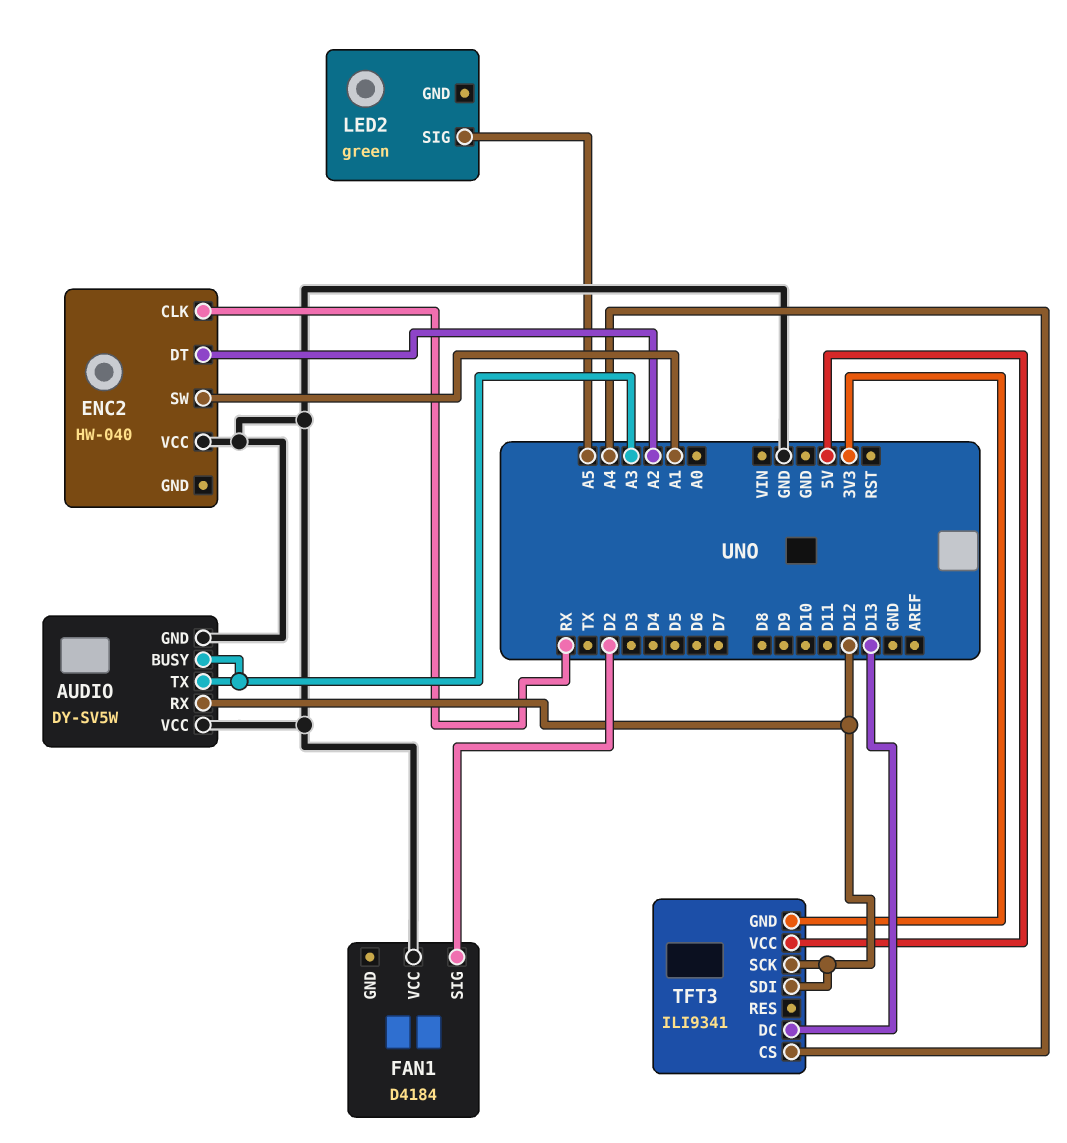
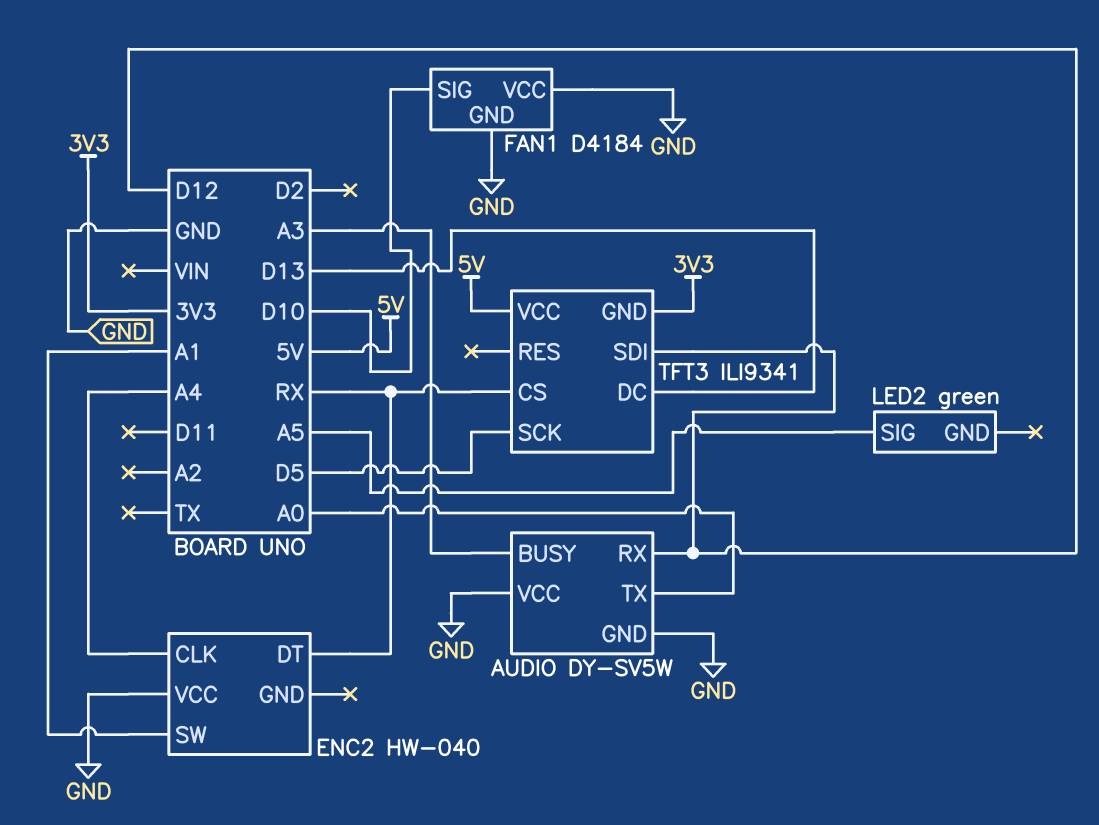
AUDIO pin TX: A3 -> A0
ENC2 pin CLK: RX -> A4
ENC2 pin DT: A2 -> RX
FAN1 pin GND: none -> GND
FAN1 pin SIG: D2 -> D10
TFT3 pin CS: A4 -> RX
TFT3 pin SCK: D12 -> D5

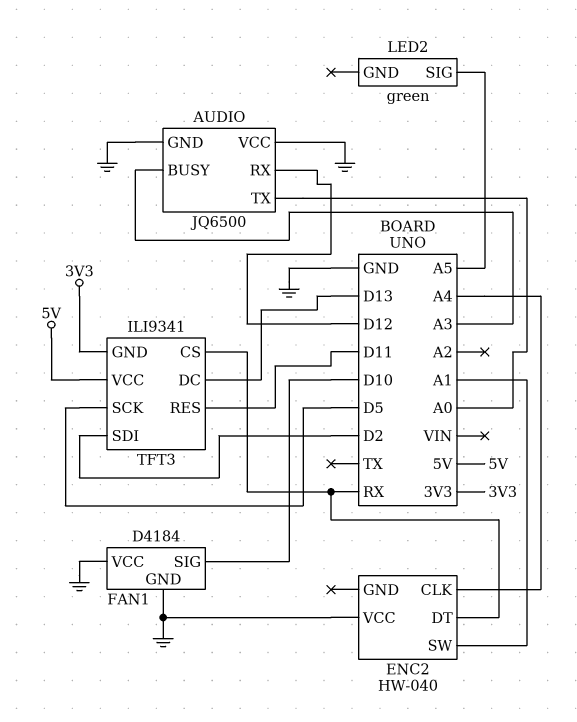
AUDIO: DY-SV5W -> JQ6500
TFT3 pin RES: none -> D11
TFT3 pin SDI: D12 -> D2

